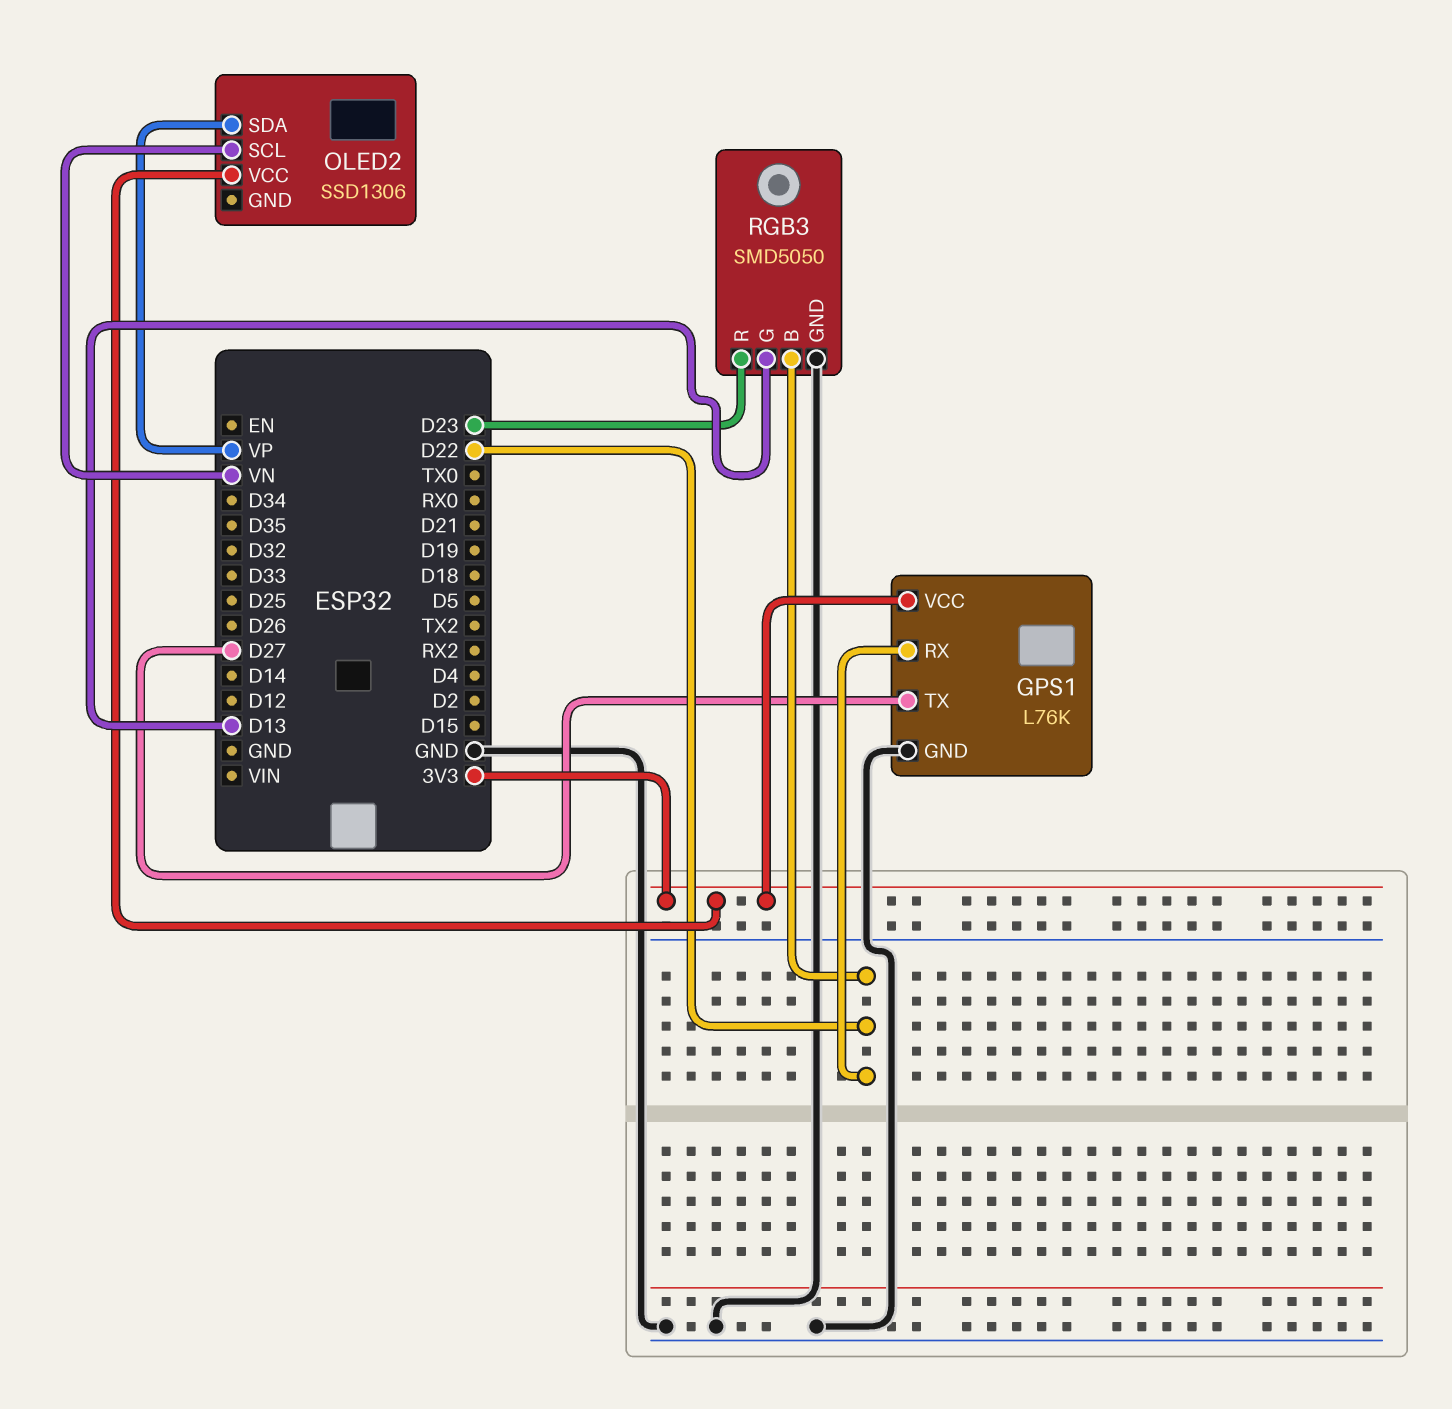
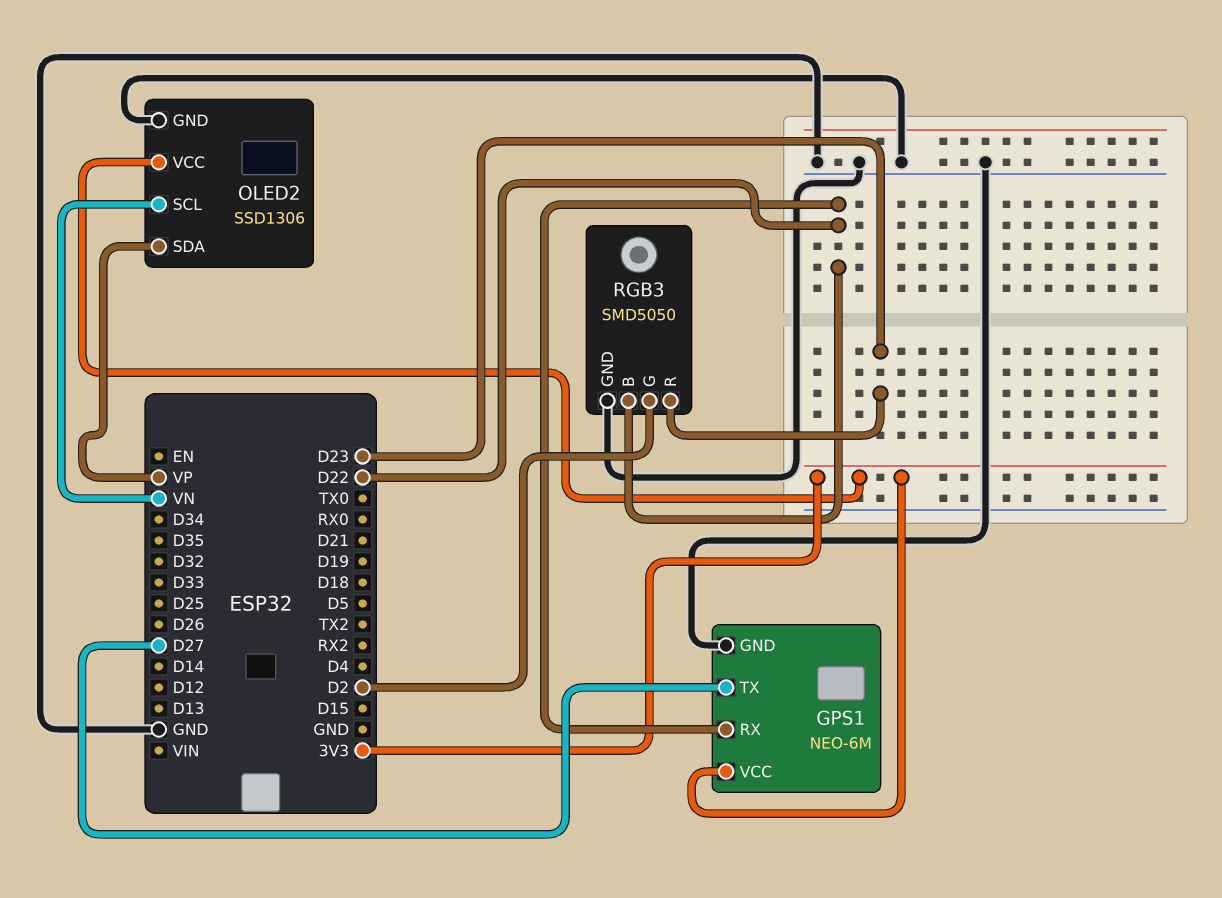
GPS1: L76K -> NEO-6M
OLED2 pin GND: none -> GND
RGB3 pin G: D13 -> D2

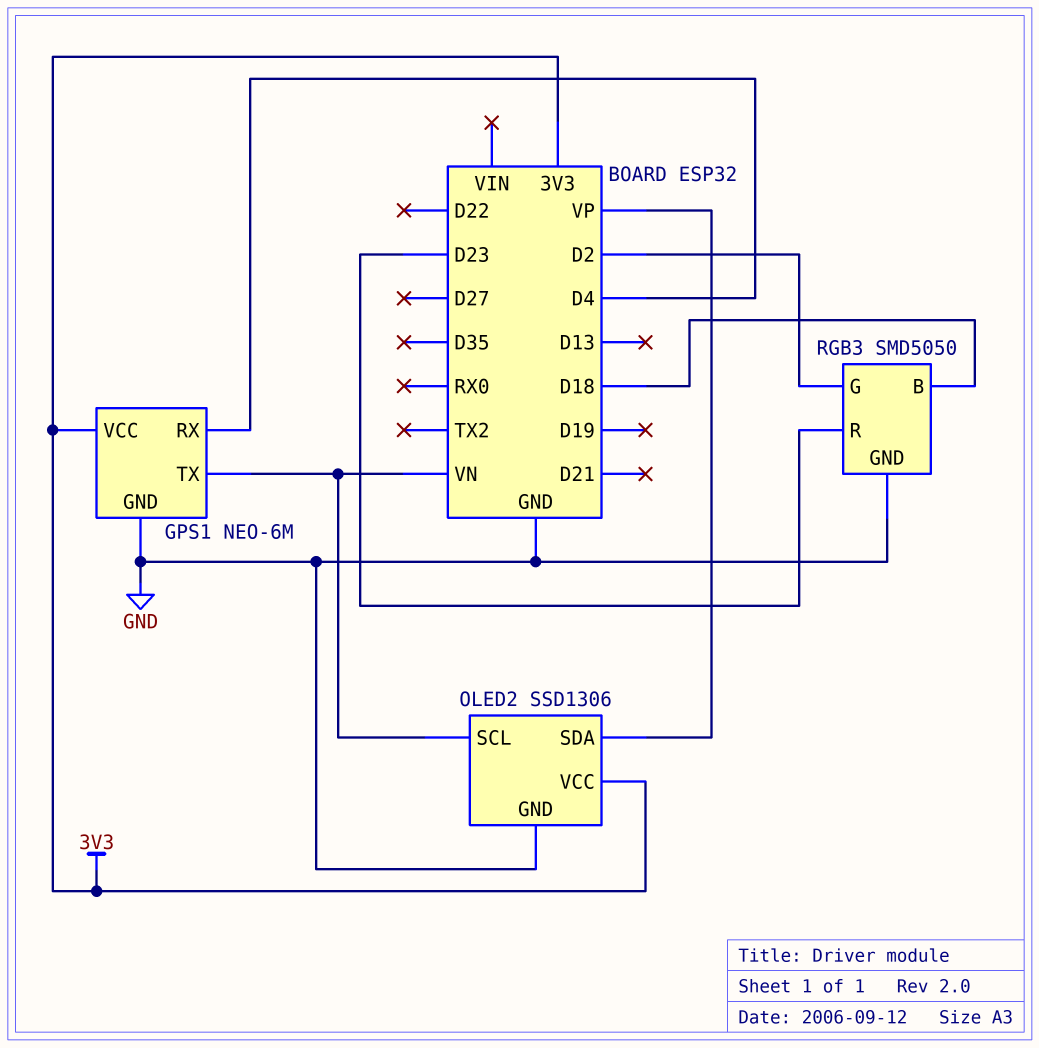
GPS1 pin RX: D22 -> D4
GPS1 pin TX: D27 -> VN
RGB3 pin B: D22 -> D18

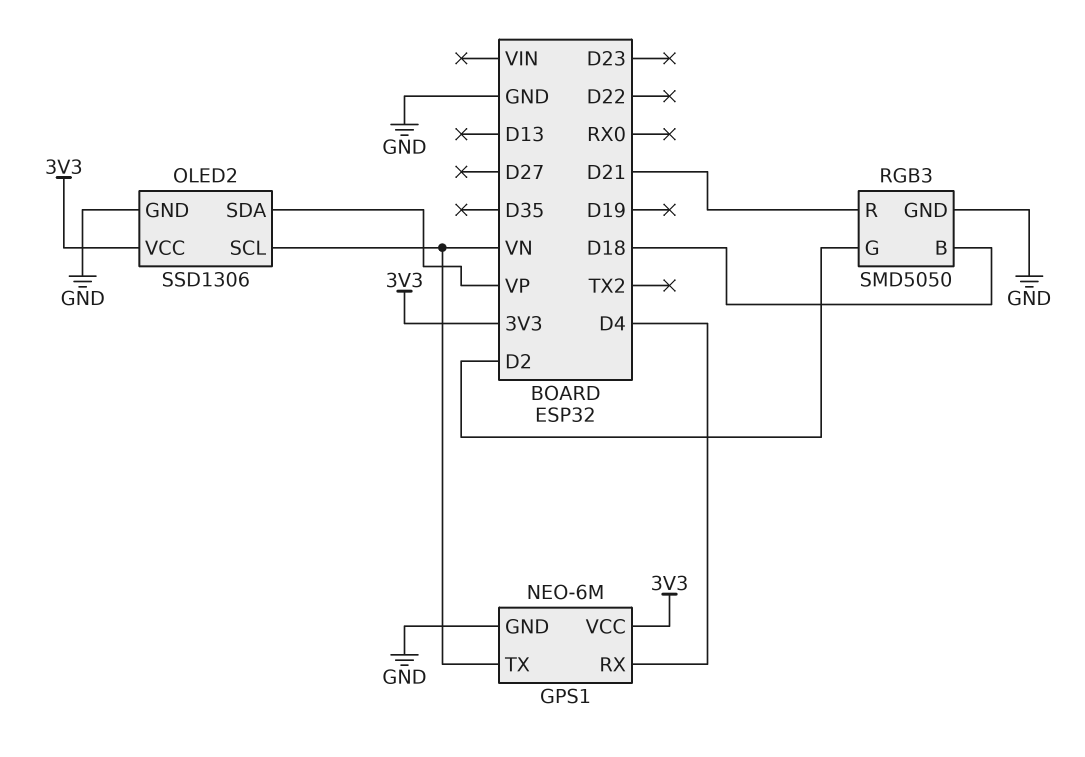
RGB3 pin R: D23 -> D21

